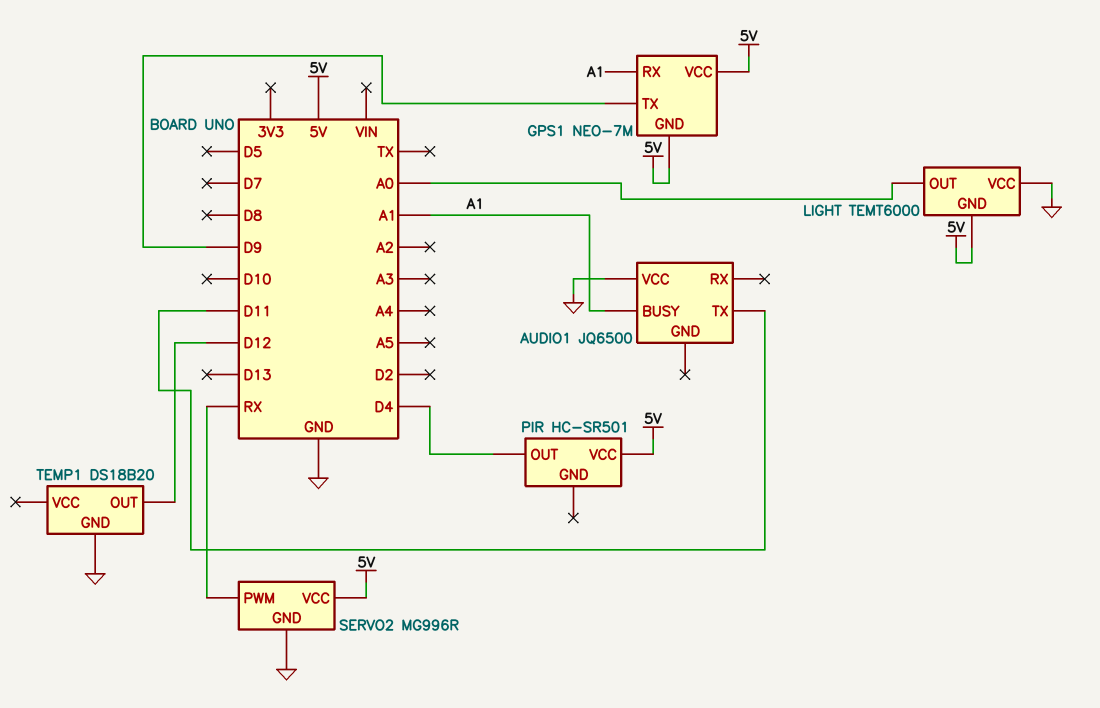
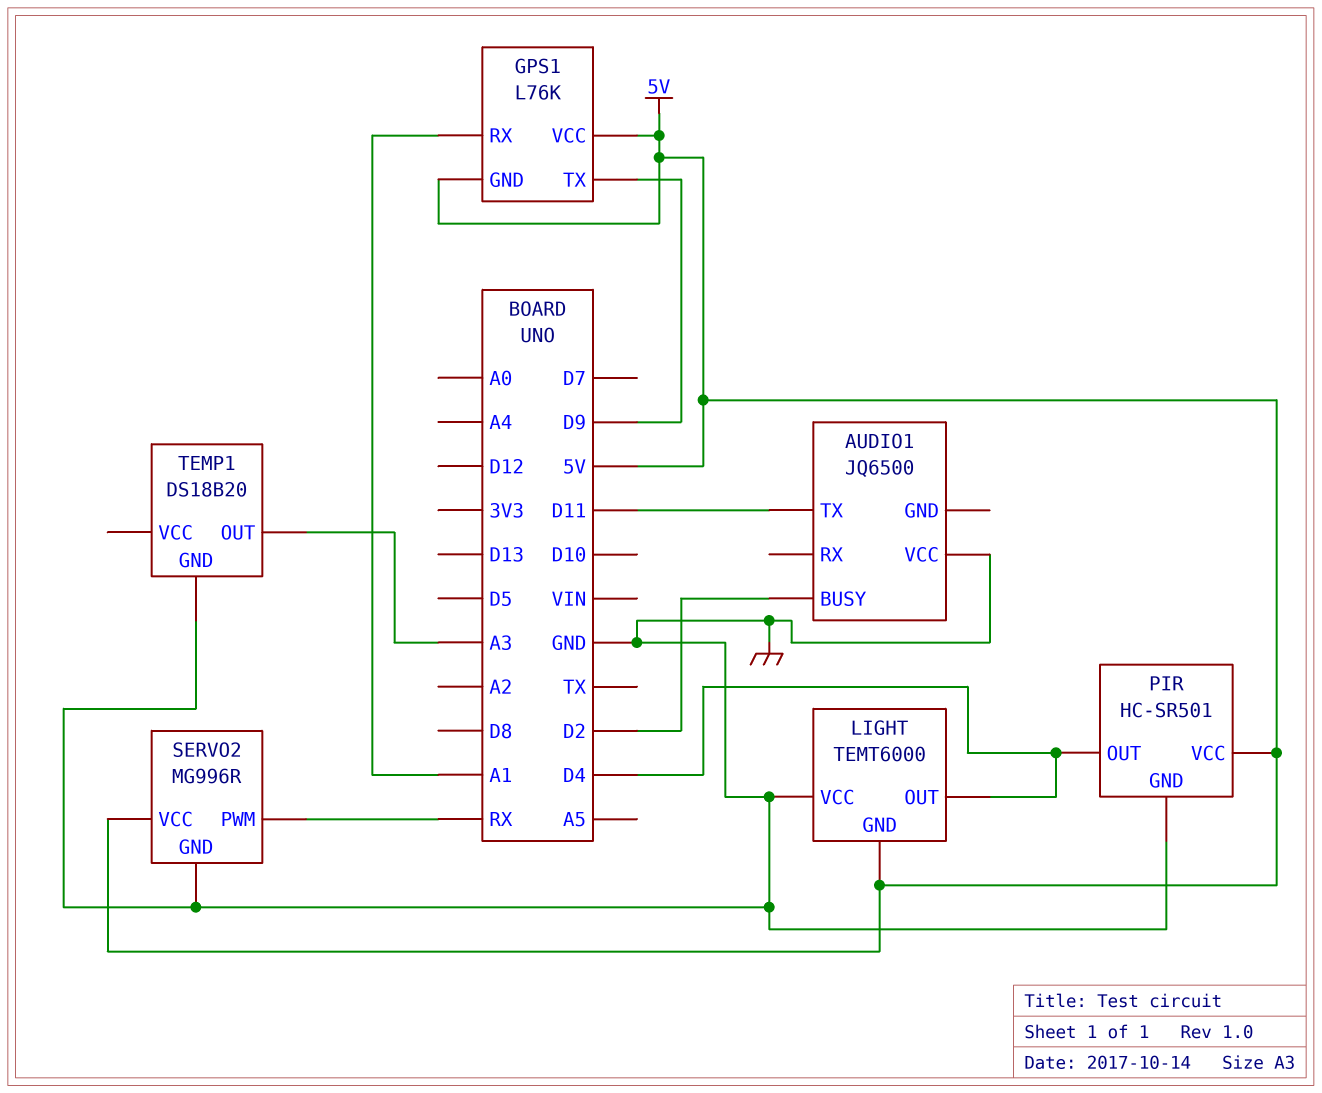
AUDIO1 pin BUSY: A1 -> D2
GPS1: NEO-7M -> L76K
LIGHT pin OUT: A0 -> D4
PIR pin GND: none -> GND
TEMP1 pin OUT: D12 -> A3

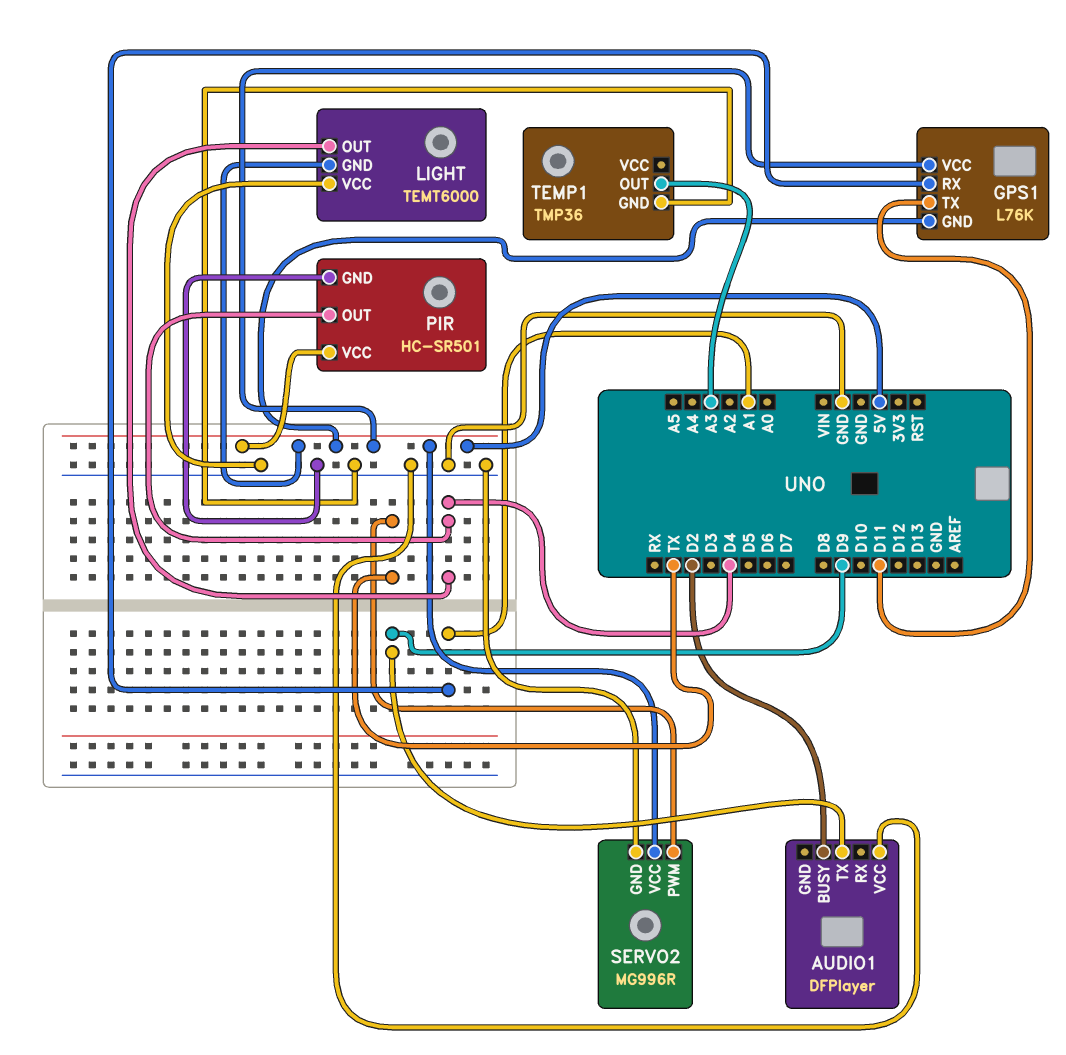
AUDIO1: JQ6500 -> DFPlayer
AUDIO1 pin TX: D11 -> D9
GPS1 pin TX: D9 -> D11
SERVO2 pin PWM: RX -> TX
TEMP1: DS18B20 -> TMP36

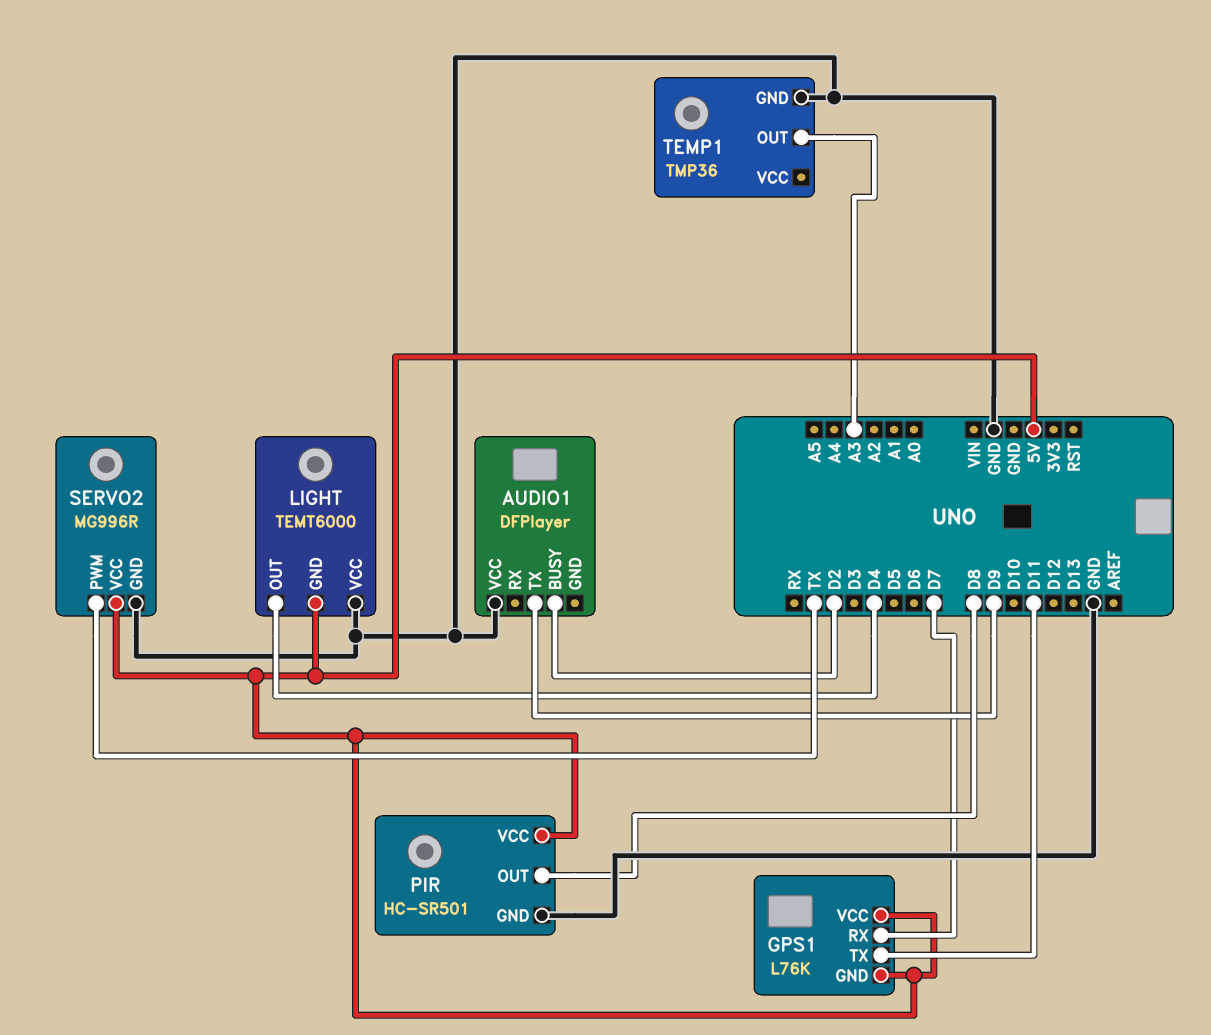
GPS1 pin RX: A1 -> D7
PIR pin OUT: D4 -> D8

